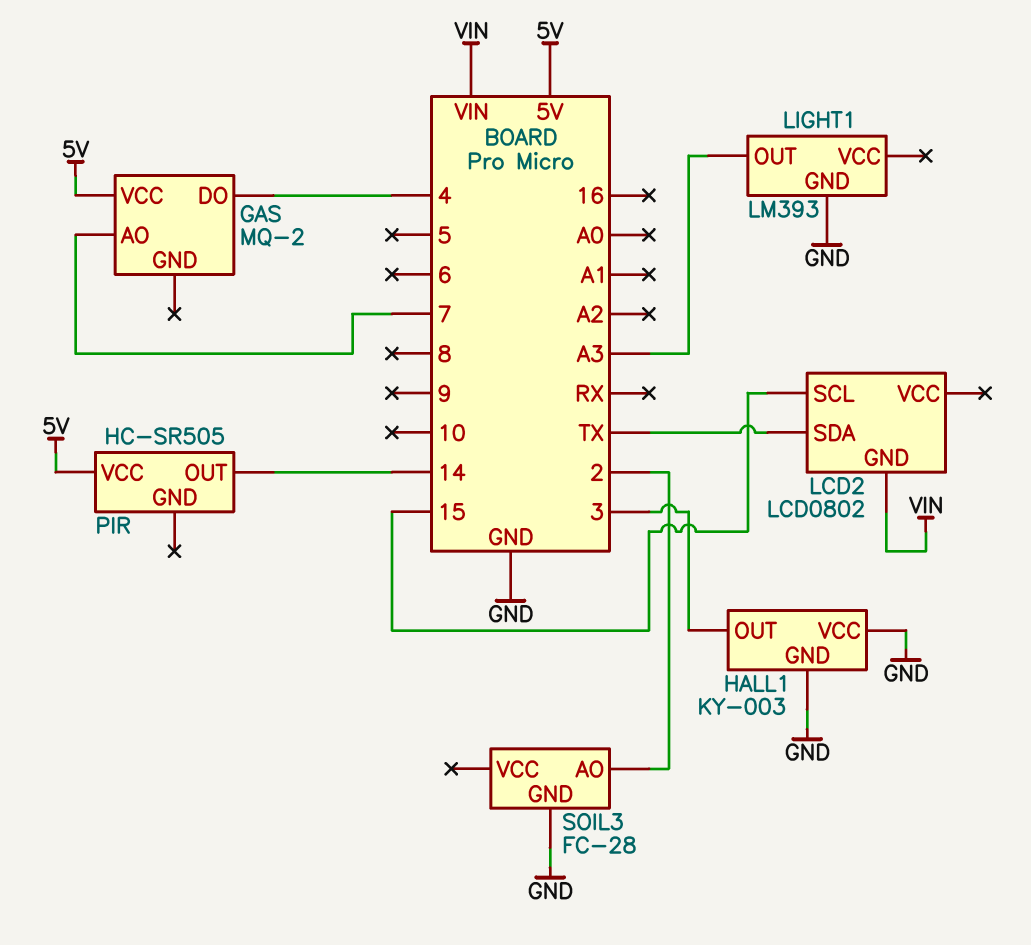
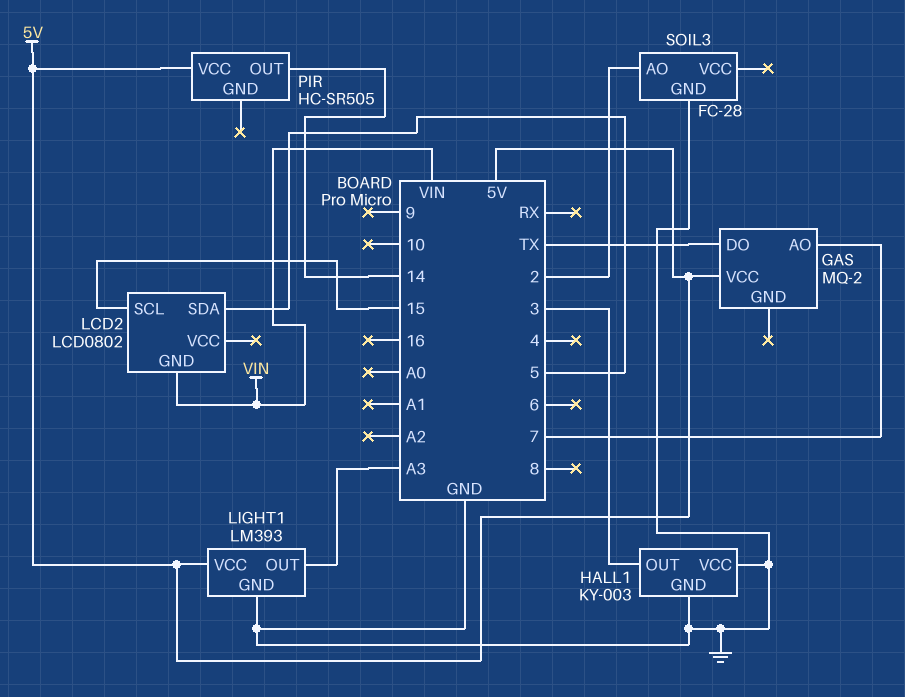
GAS pin DO: 4 -> TX
LCD2 pin SDA: TX -> 5
LIGHT1 pin VCC: none -> 5V

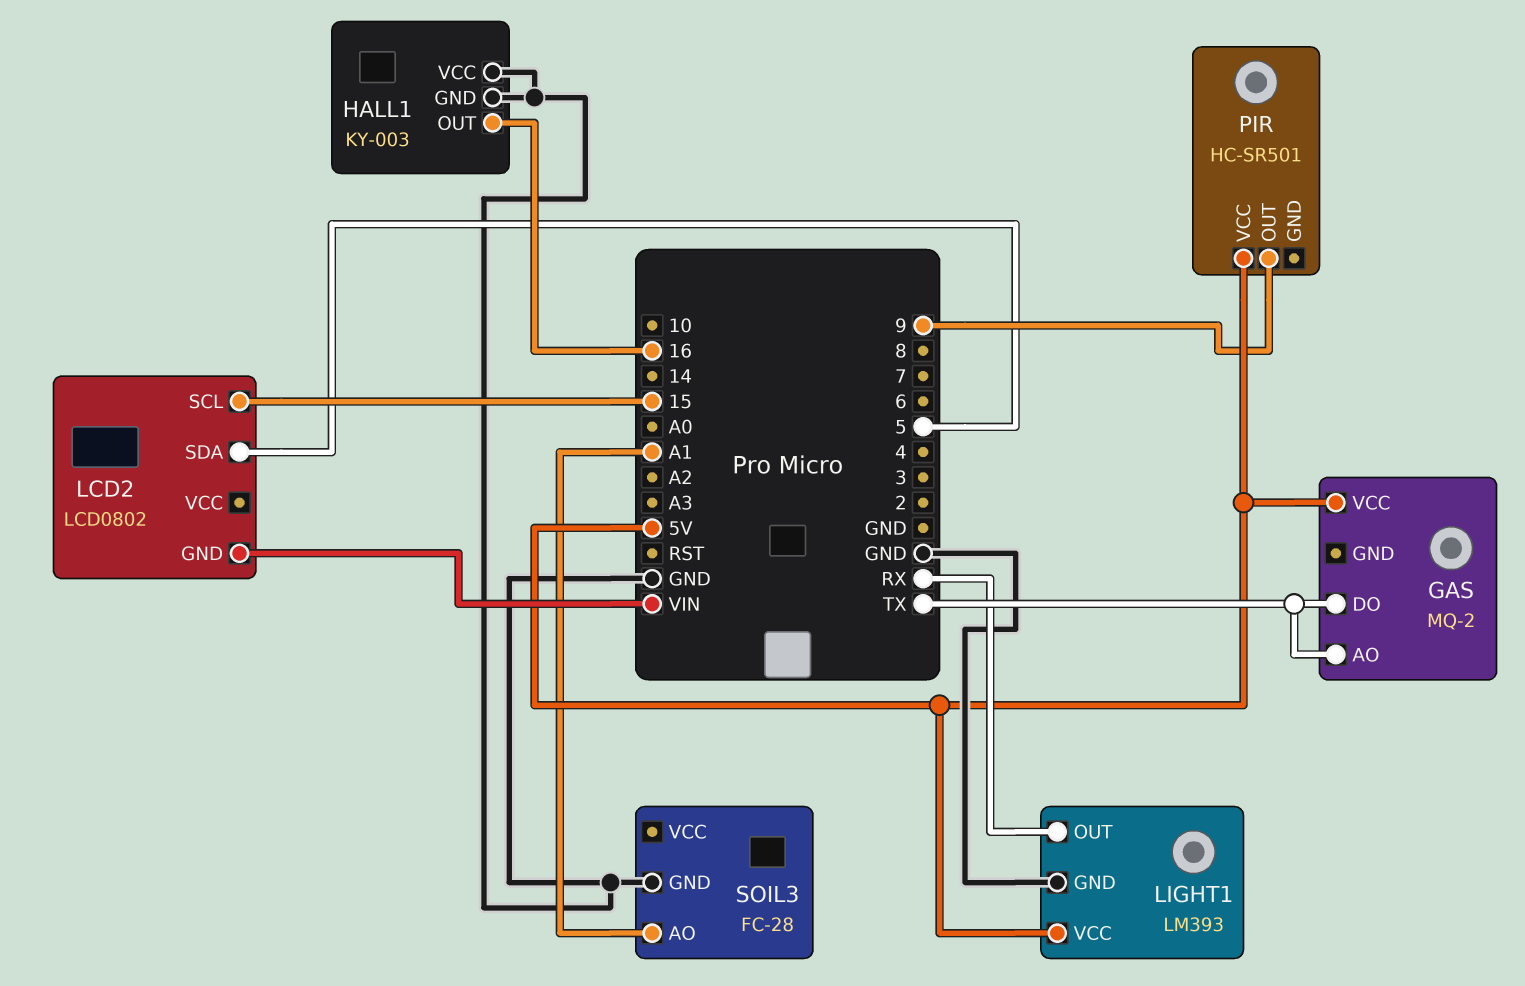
GAS pin AO: 7 -> TX
HALL1 pin OUT: 3 -> 16
LIGHT1 pin OUT: A3 -> RX
PIR: HC-SR505 -> HC-SR501
PIR pin OUT: 14 -> 9
SOIL3 pin AO: 2 -> A1

